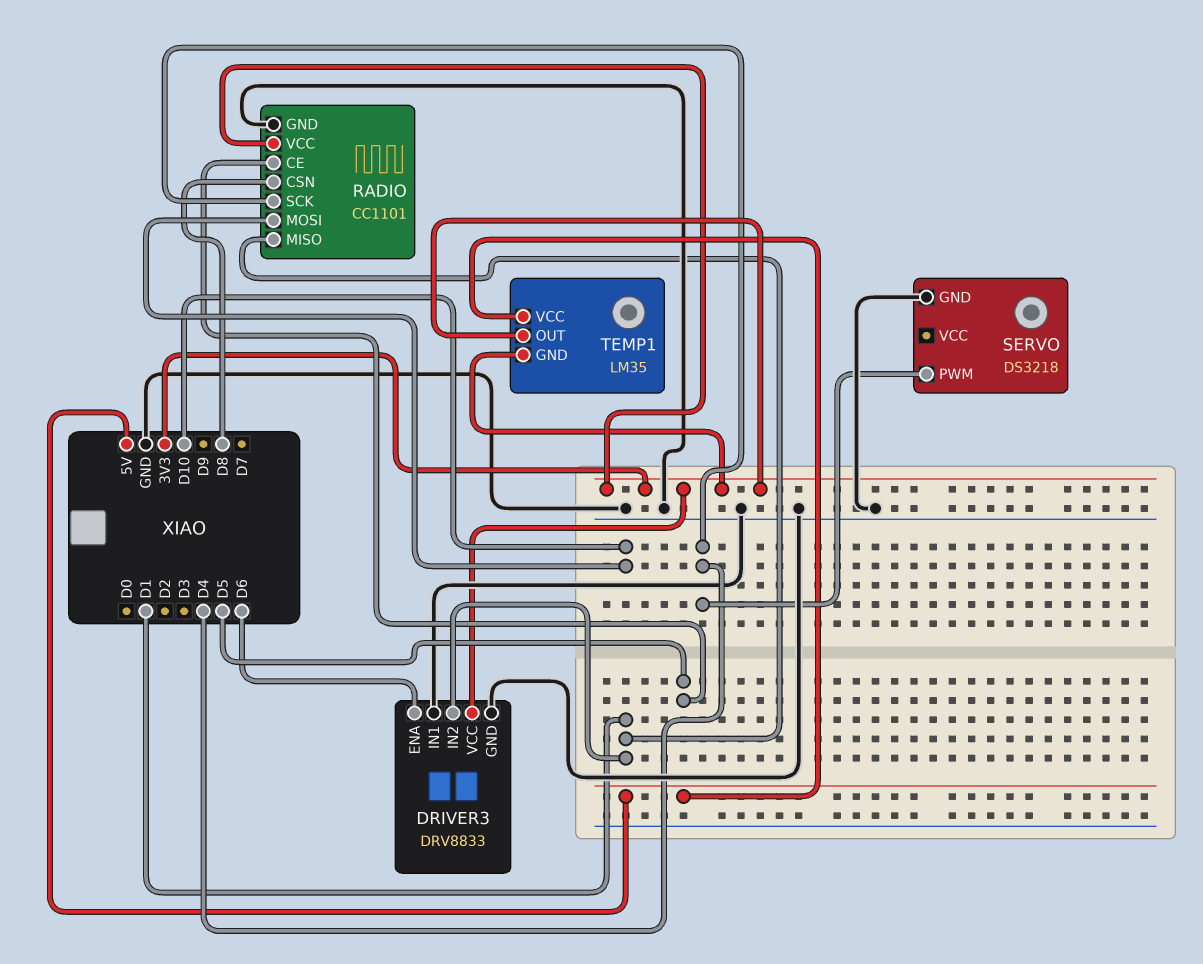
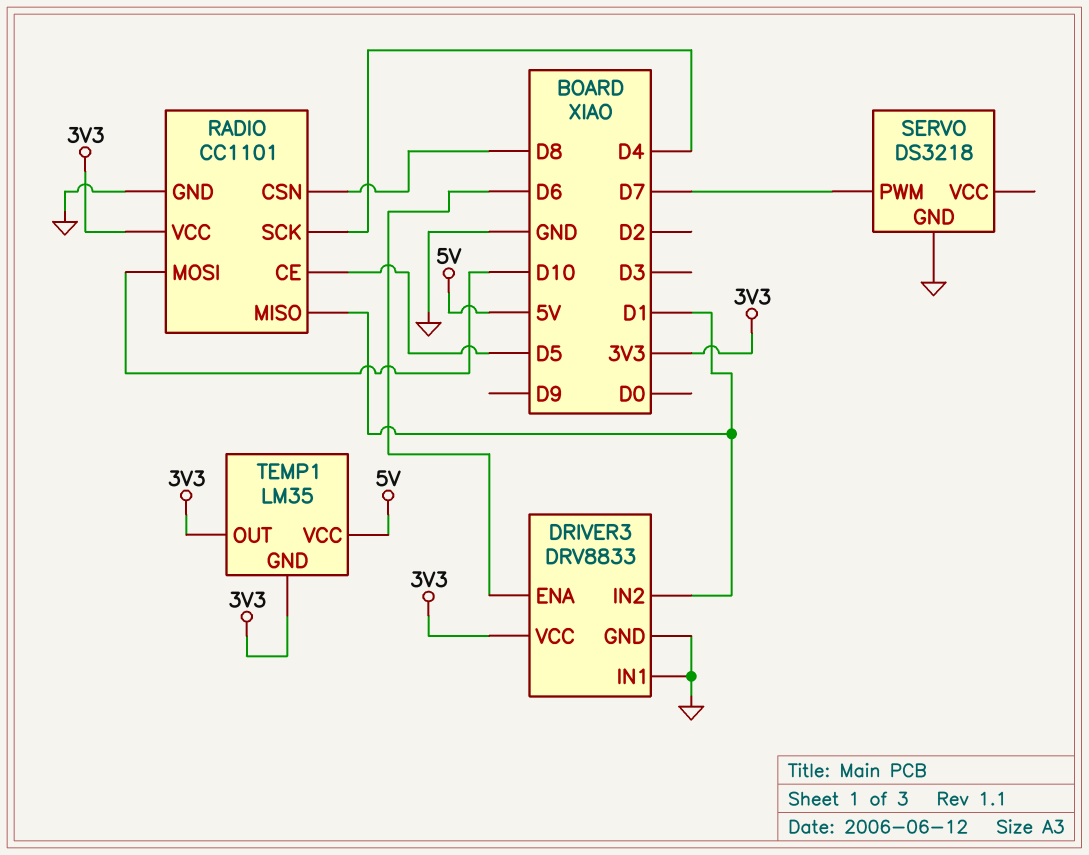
SERVO pin PWM: D4 -> D7

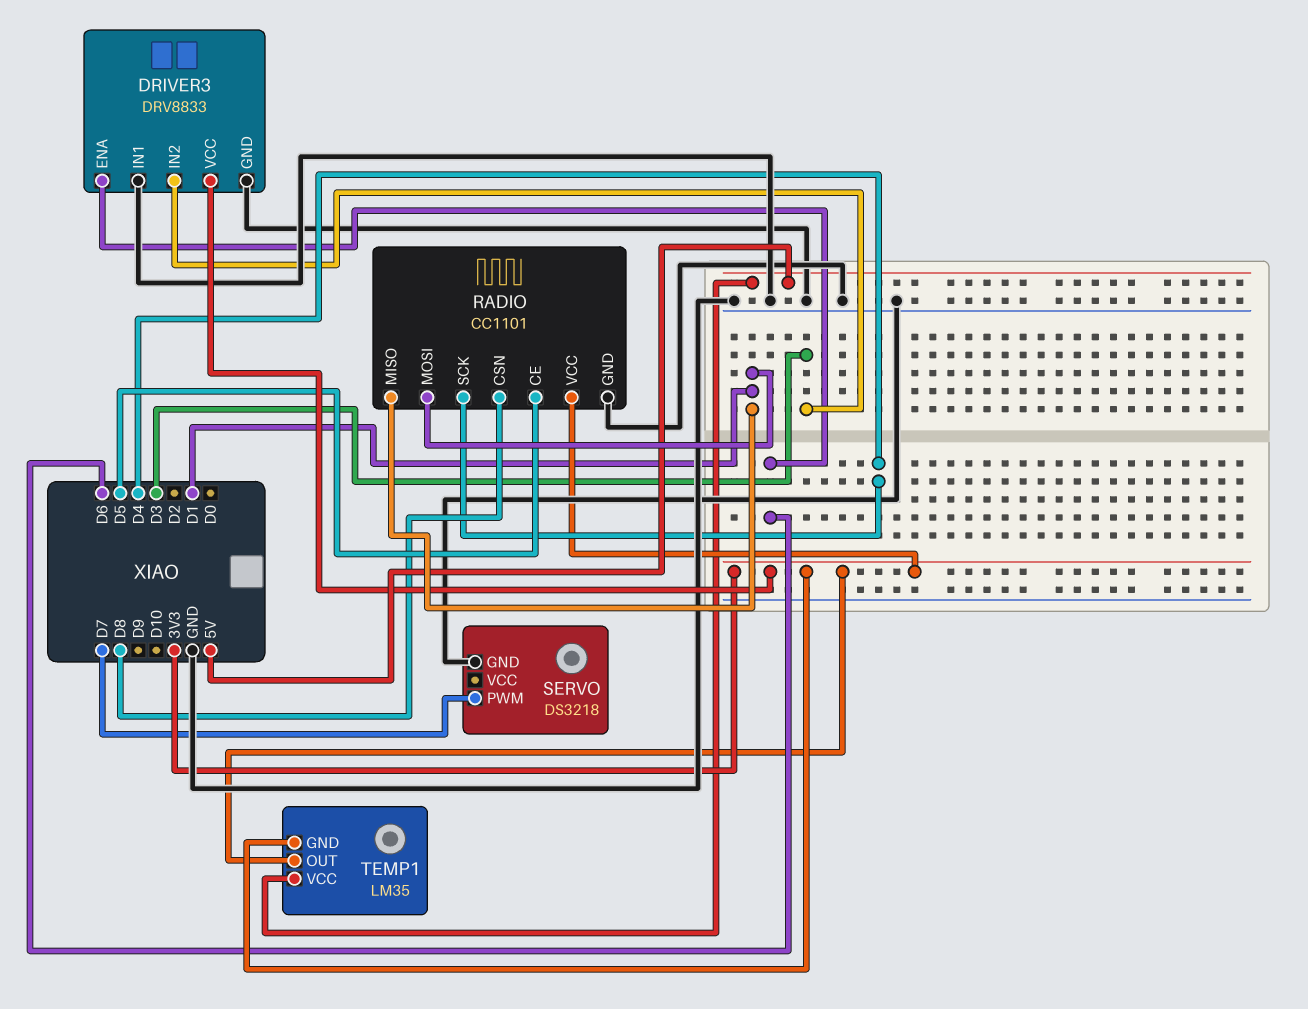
DRIVER3 pin IN2: D1 -> D3
RADIO pin MOSI: D10 -> D1

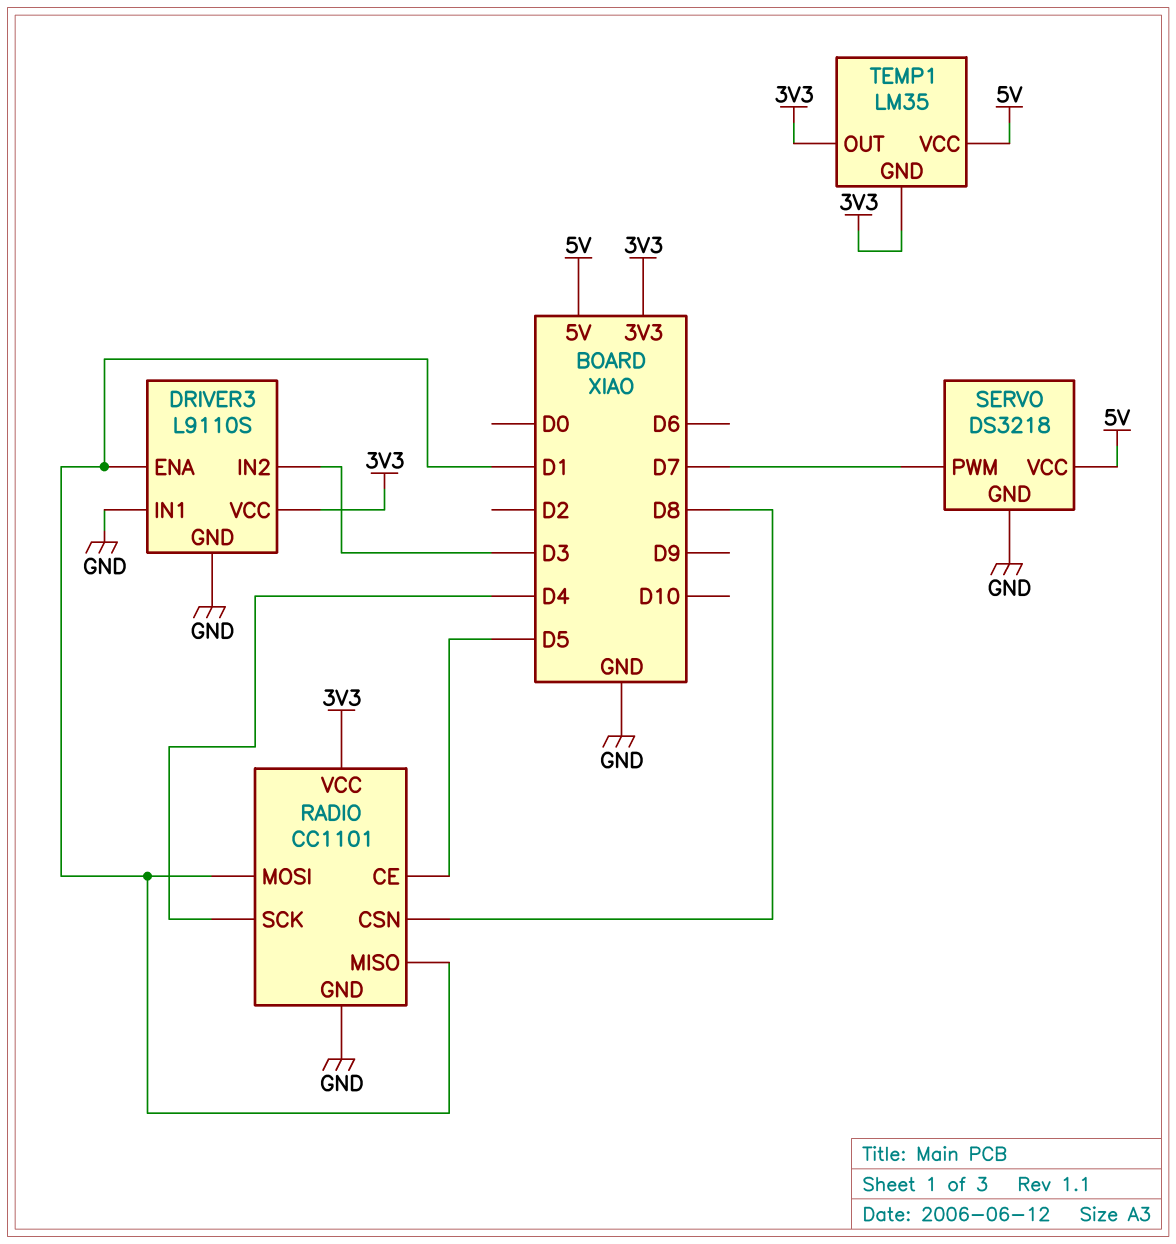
DRIVER3: DRV8833 -> L9110S
DRIVER3 pin ENA: D6 -> D1
SERVO pin VCC: none -> 5V

